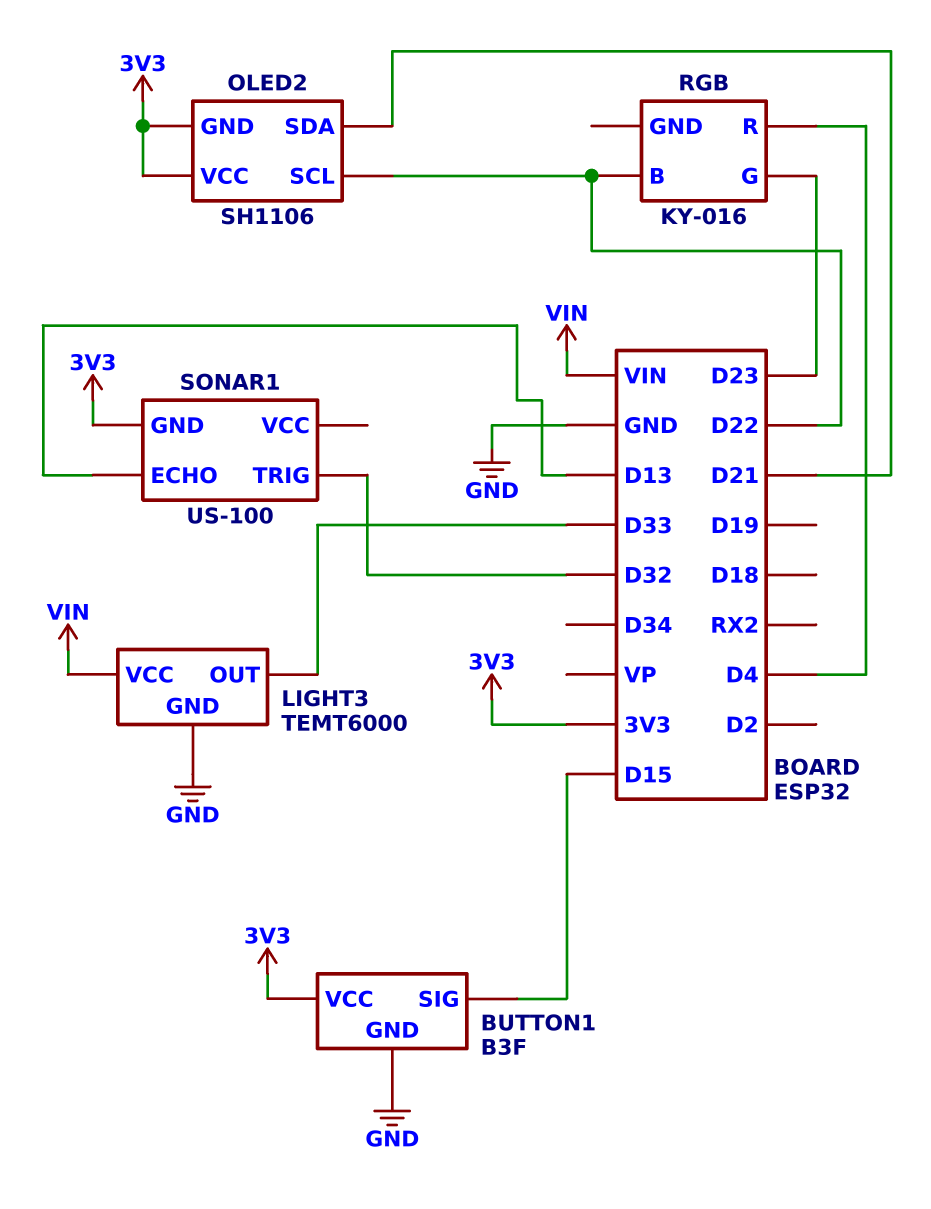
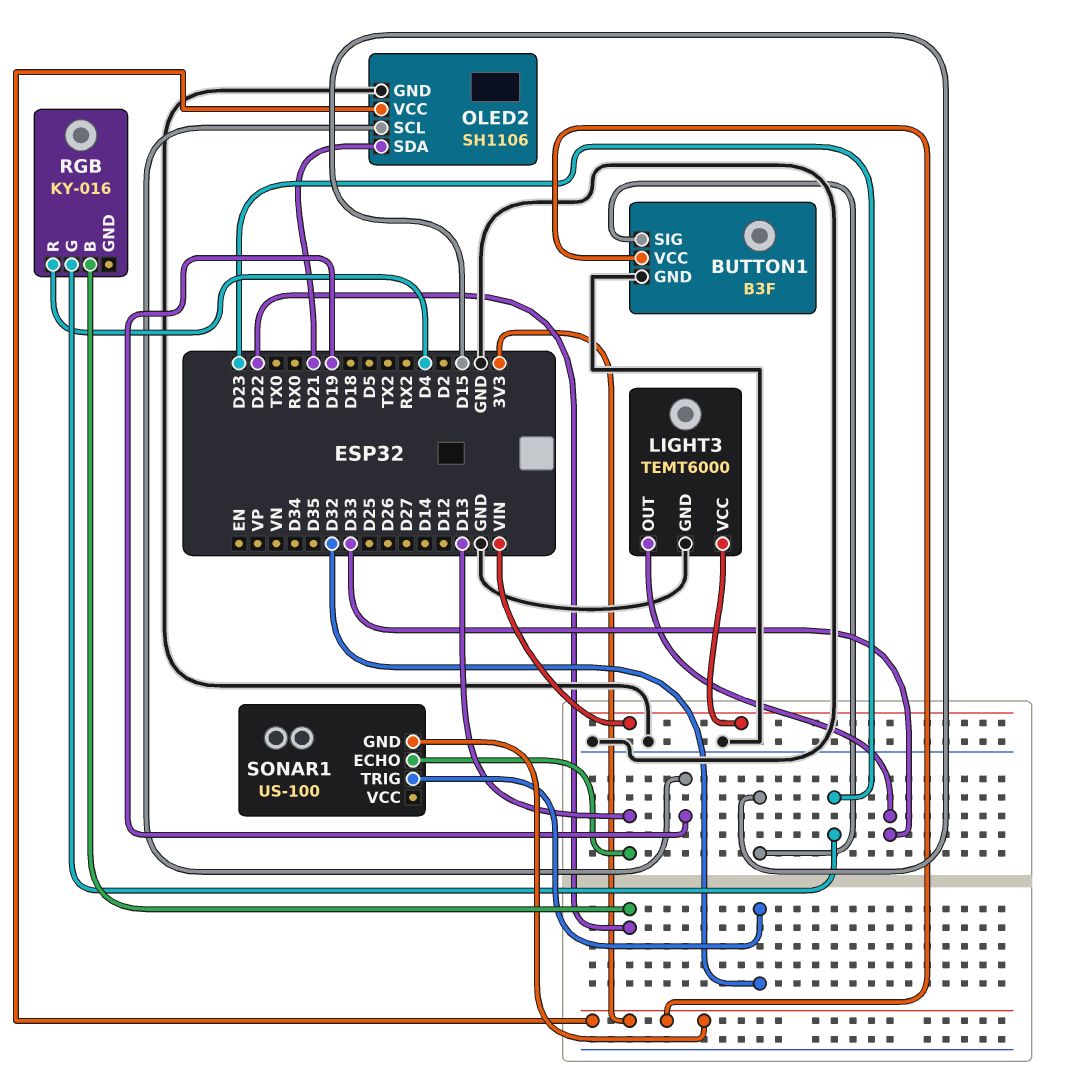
OLED2 pin GND: 3V3 -> GND
OLED2 pin SCL: D22 -> D19

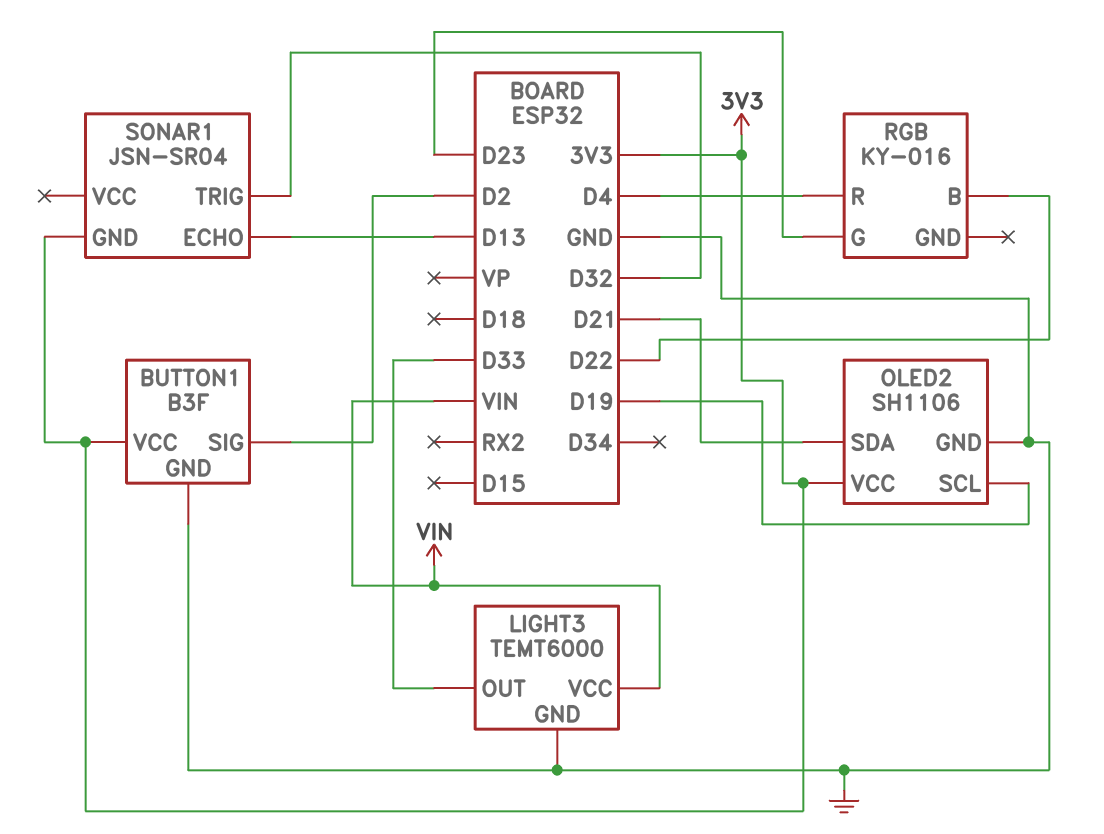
BUTTON1 pin SIG: D15 -> D2
SONAR1: US-100 -> JSN-SR04

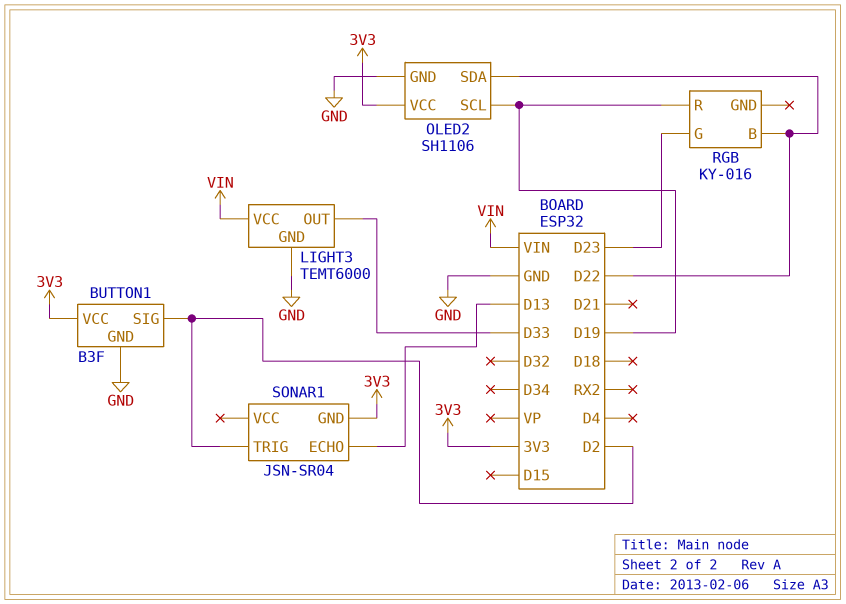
OLED2 pin SDA: D21 -> D22
RGB pin R: D4 -> D19
SONAR1 pin TRIG: D32 -> D2

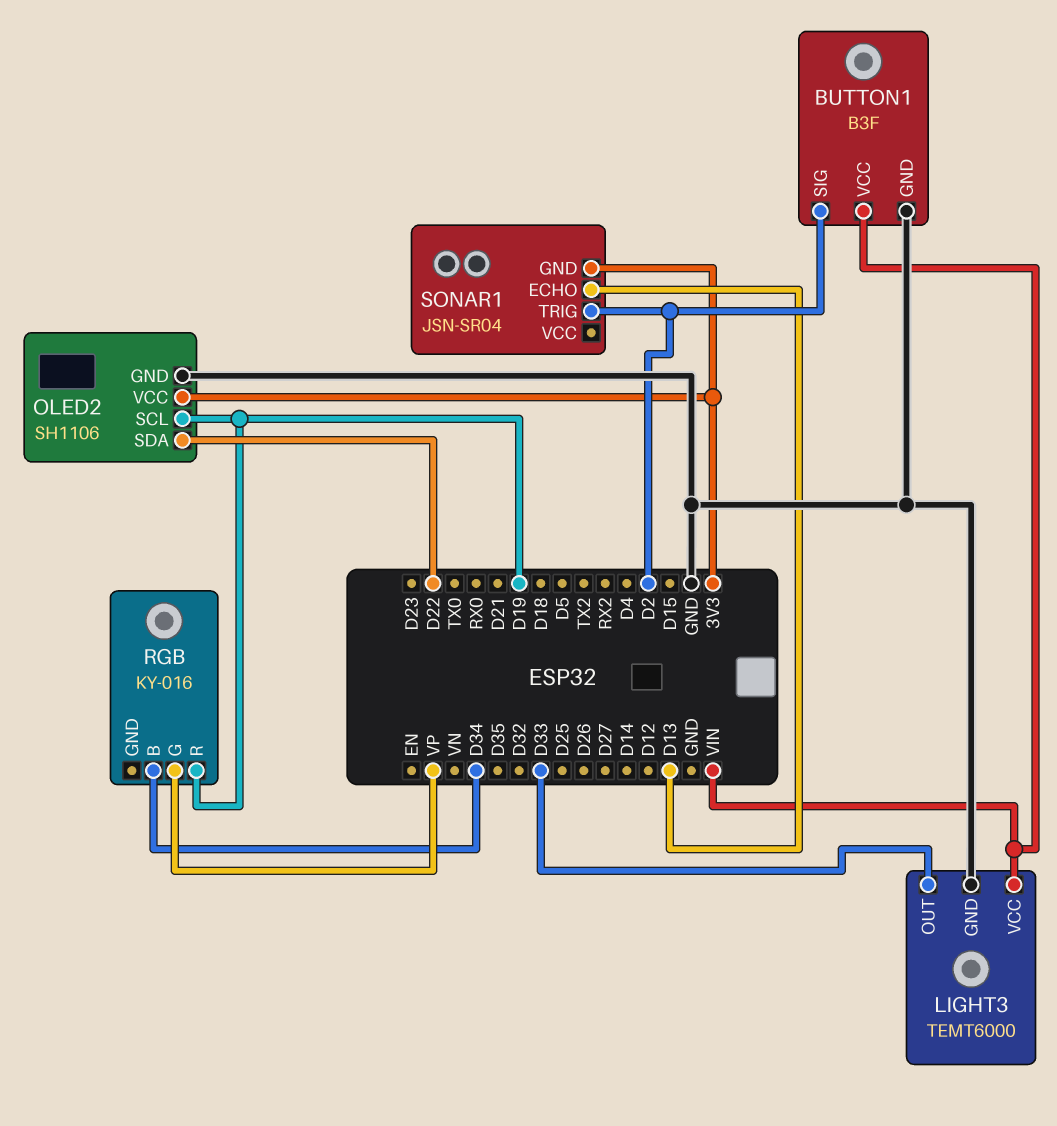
BUTTON1 pin VCC: 3V3 -> VIN
RGB pin B: D22 -> D34
RGB pin G: D23 -> VP

